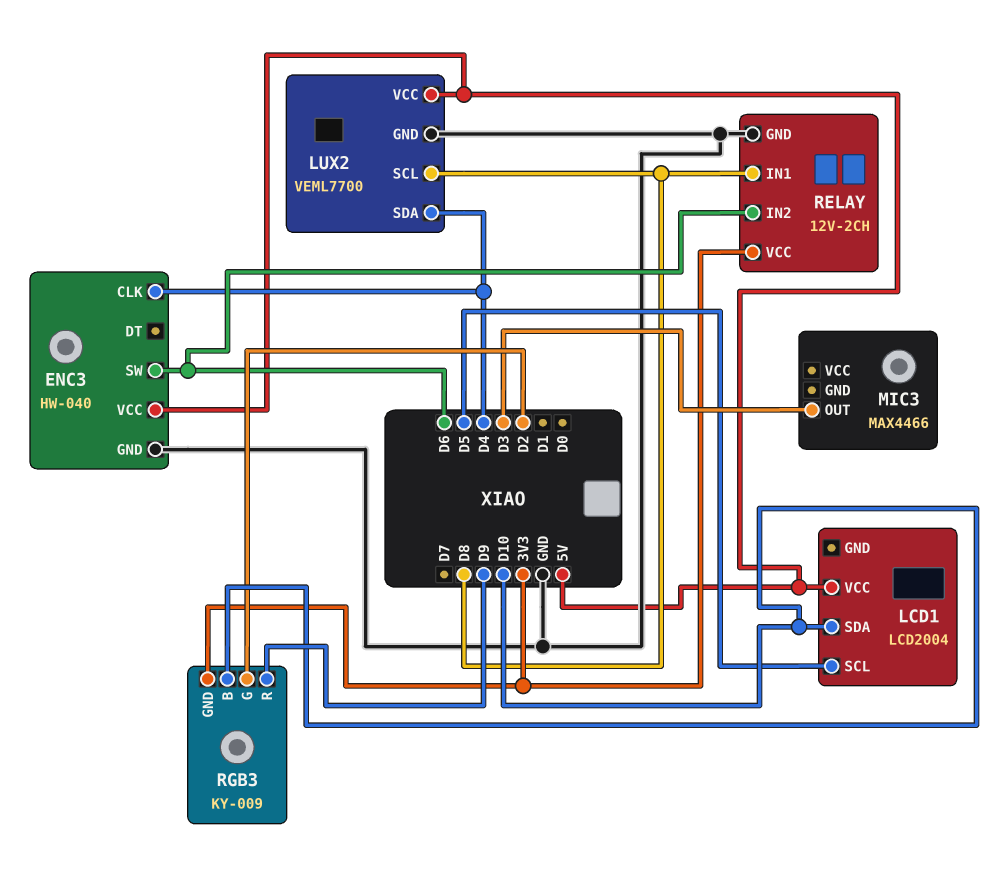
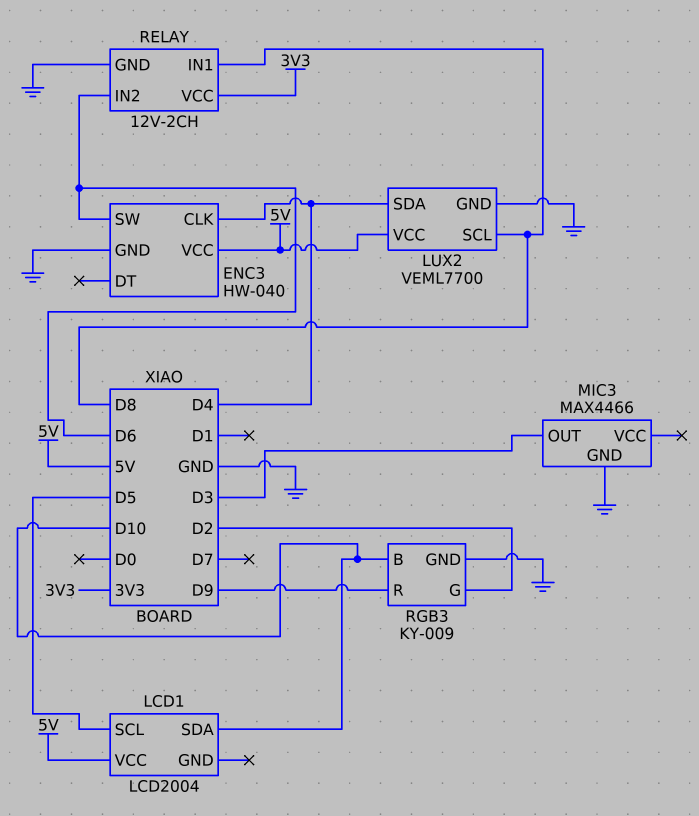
MIC3 pin GND: none -> GND
RGB3 pin GND: 3V3 -> GND

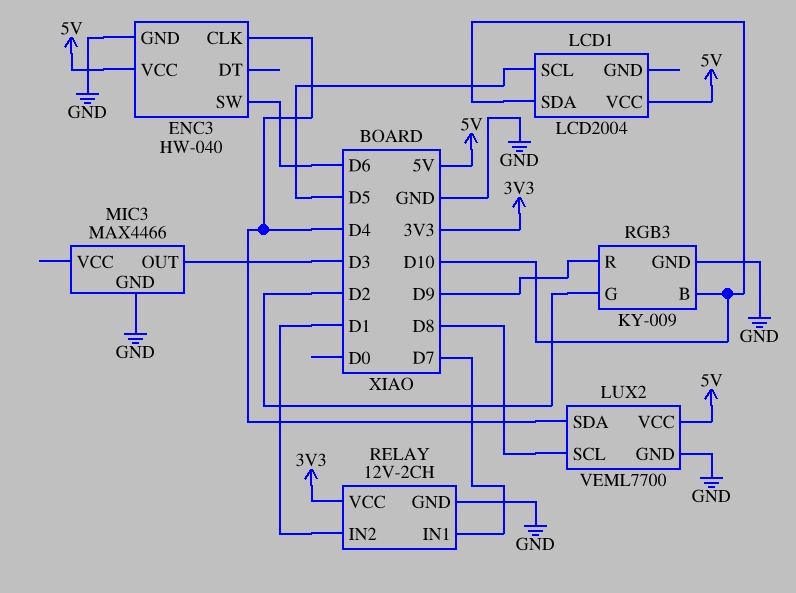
RELAY pin IN1: D8 -> D7
RELAY pin IN2: D6 -> D1

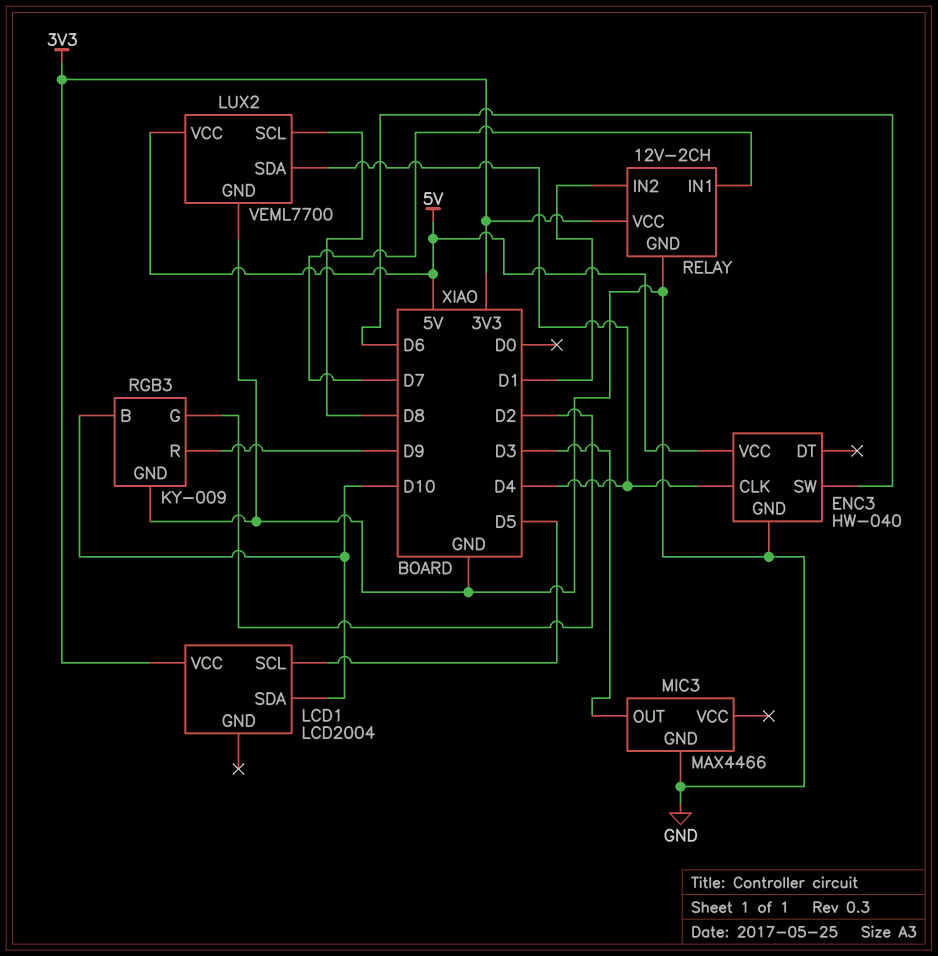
LCD1 pin VCC: 5V -> 3V3

